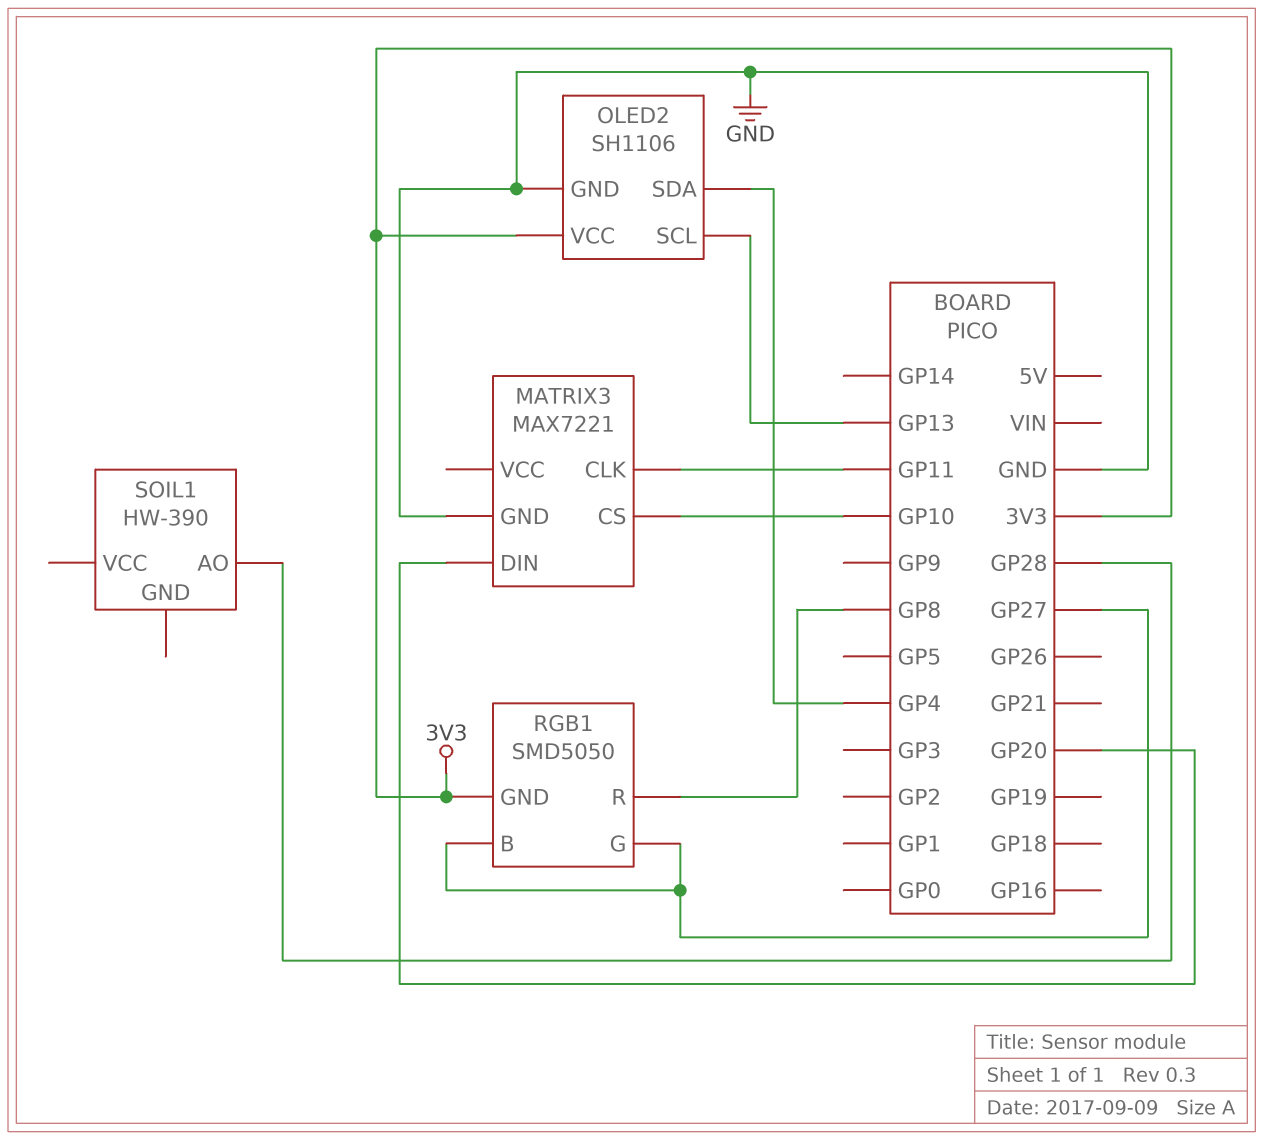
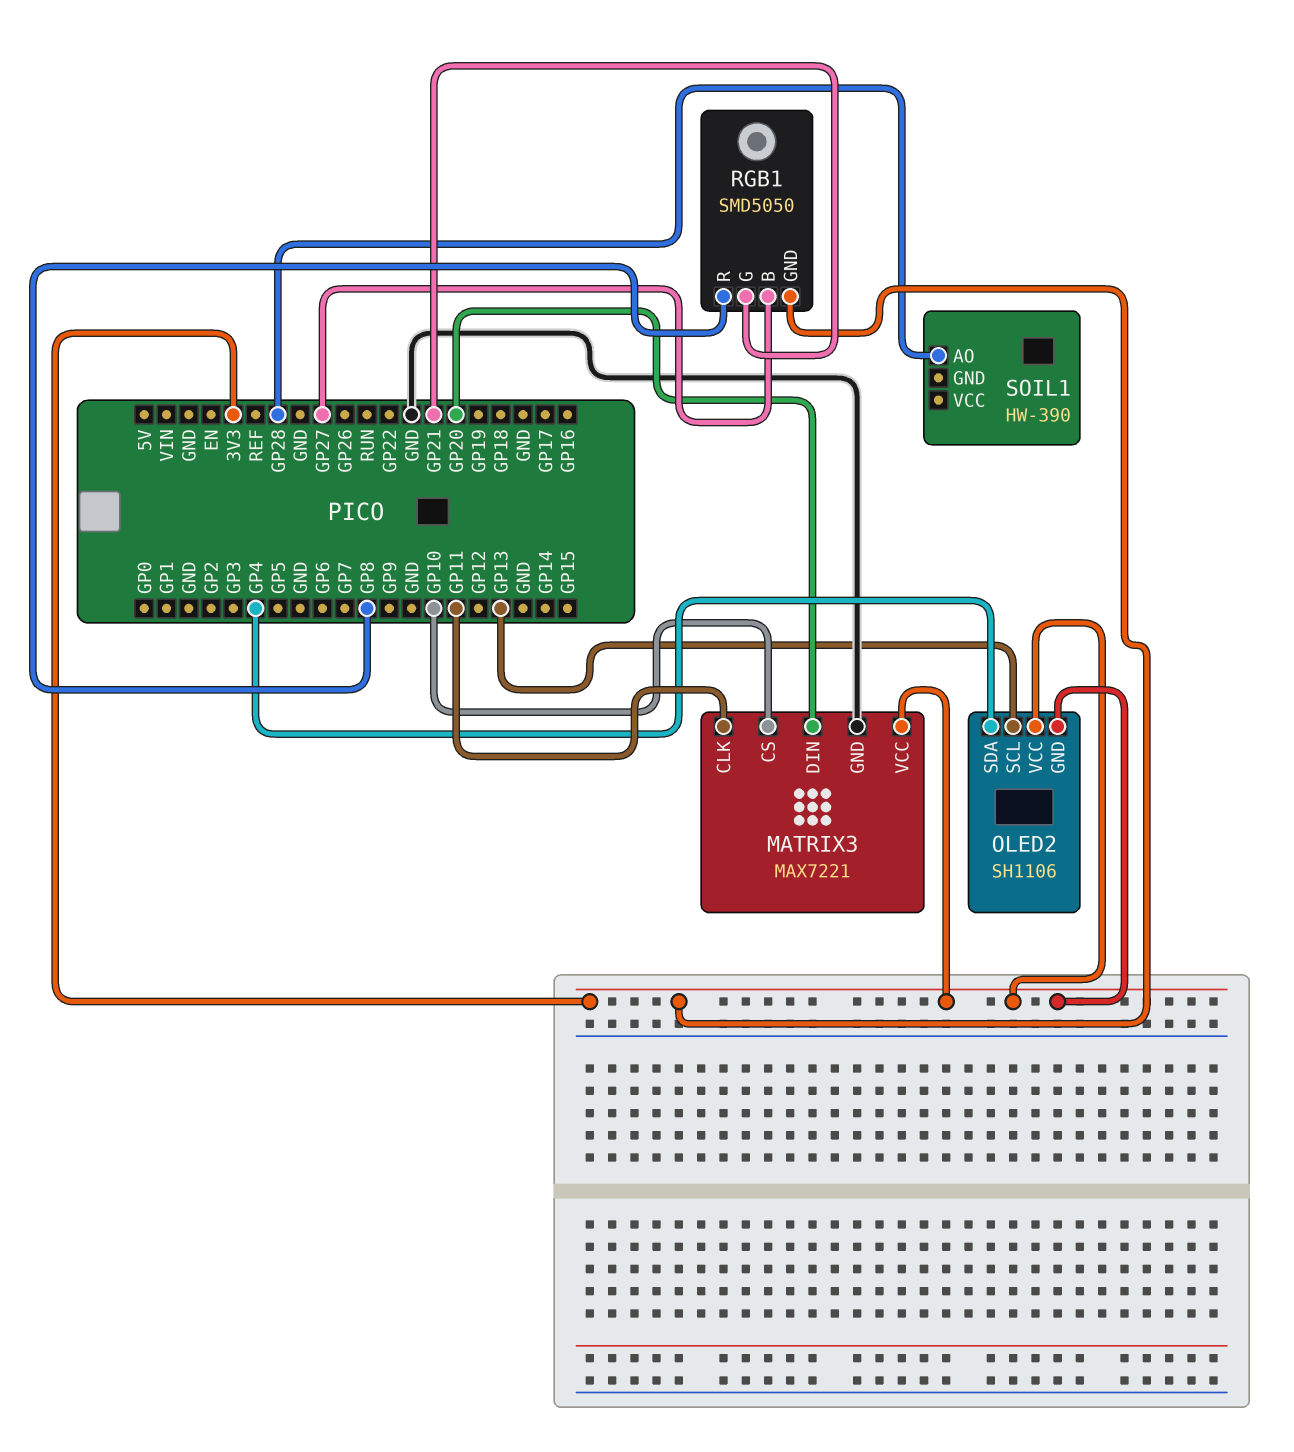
MATRIX3 pin VCC: none -> 3V3
OLED2 pin GND: GND -> 3V3
RGB1 pin G: GP27 -> GP21

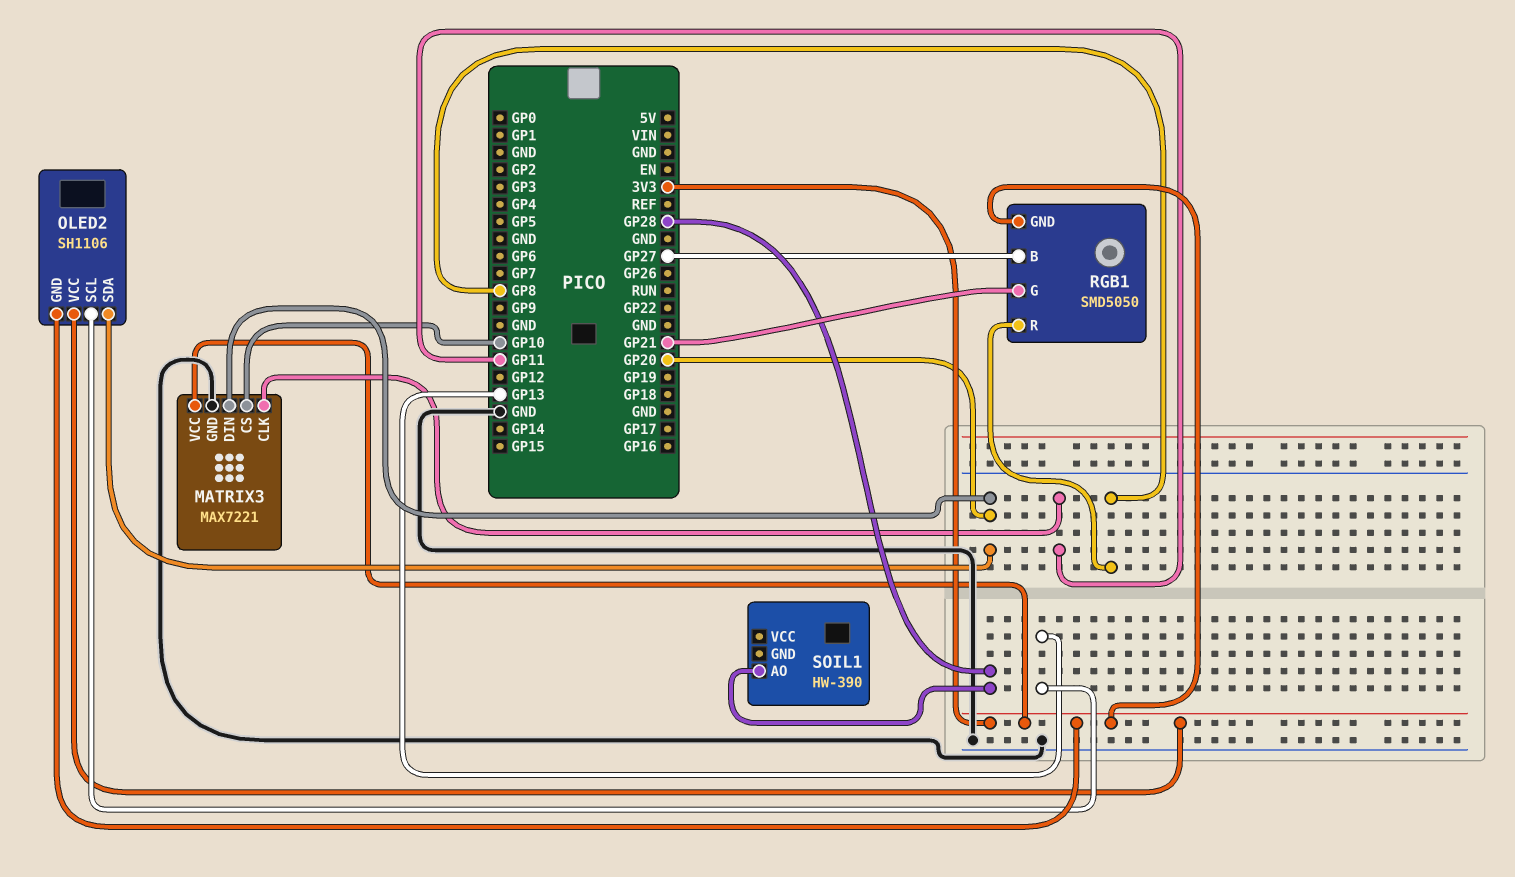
OLED2 pin SDA: GP4 -> GP20

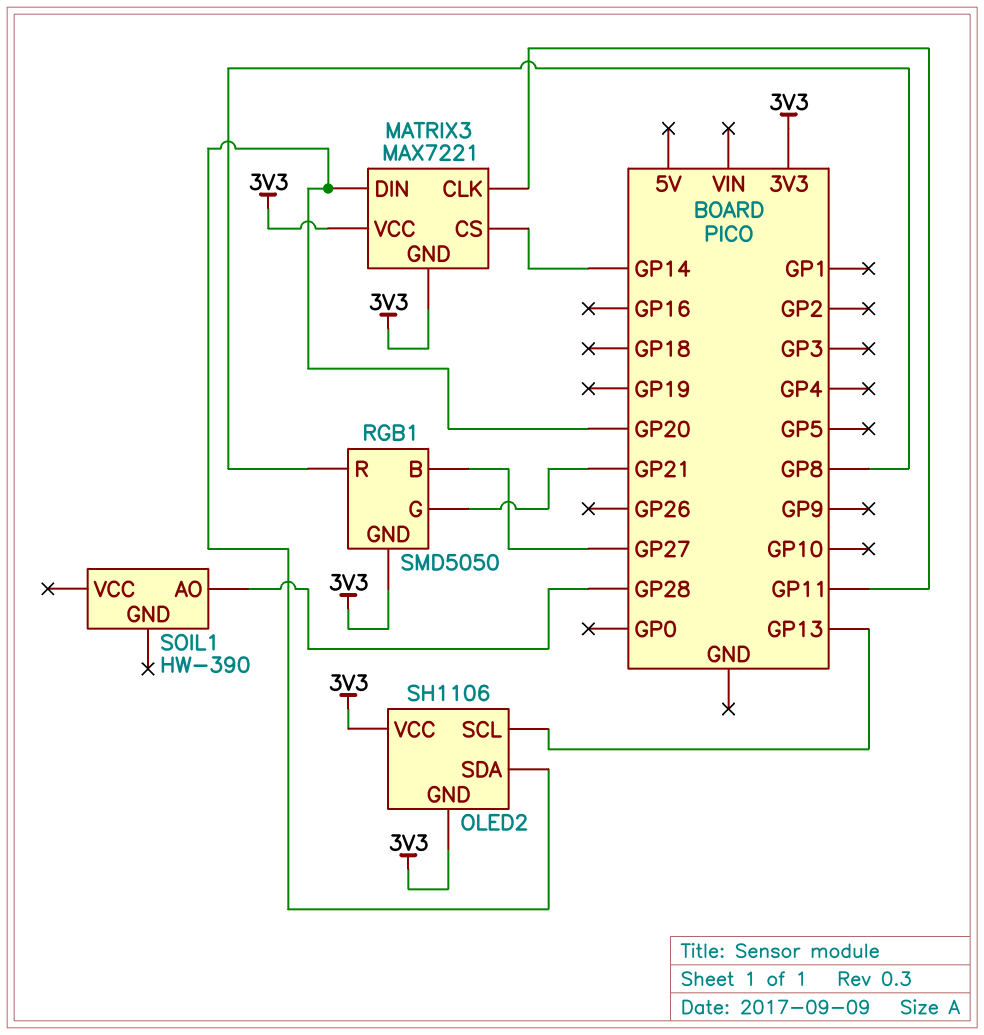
MATRIX3 pin CS: GP10 -> GP14
MATRIX3 pin GND: GND -> 3V3

